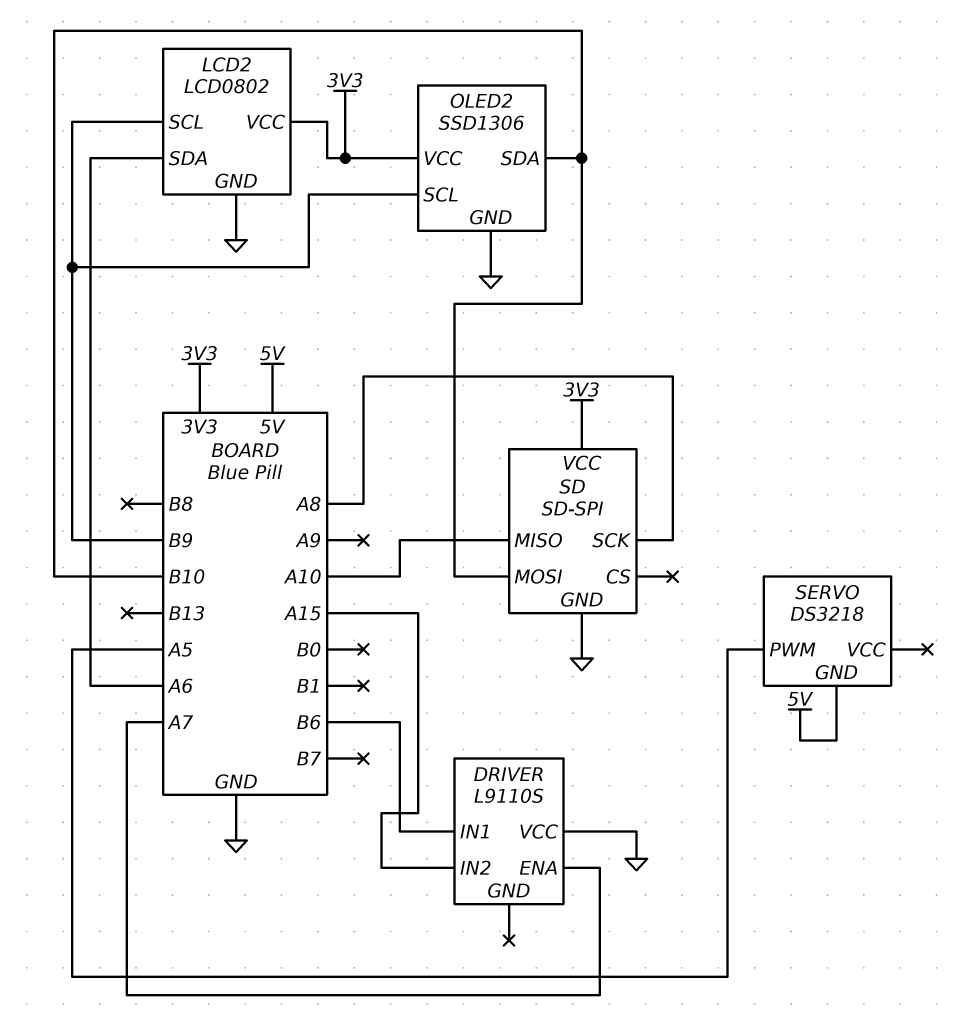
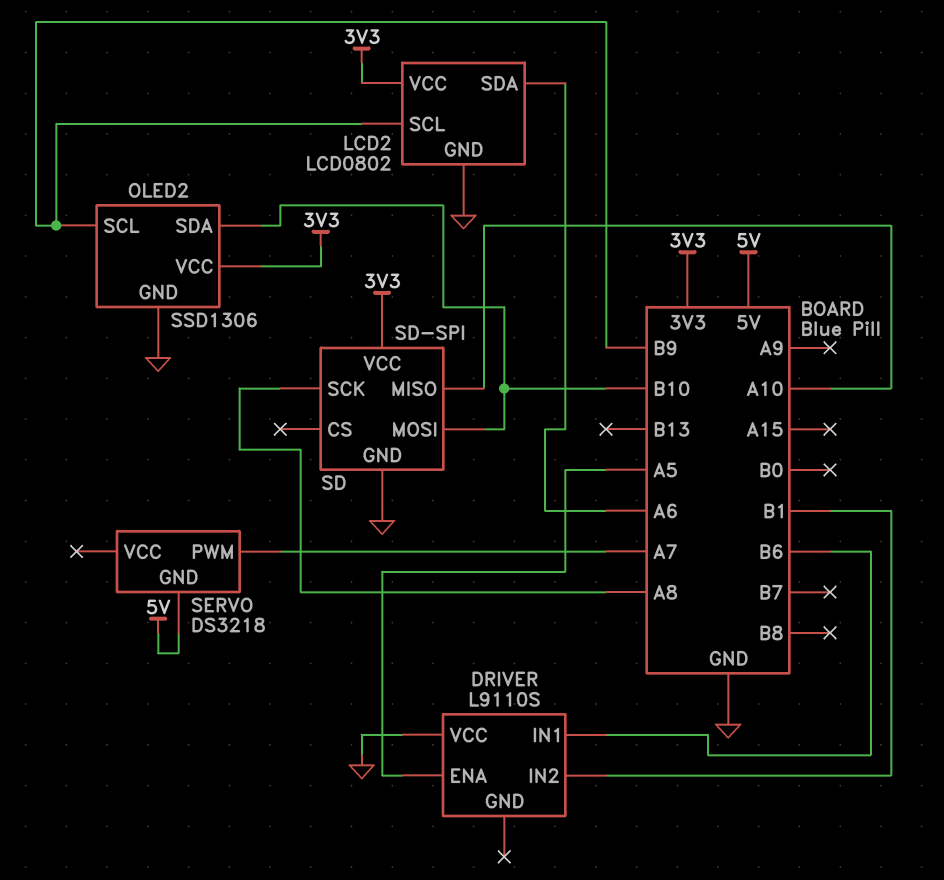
DRIVER pin ENA: A7 -> A5
DRIVER pin IN2: A15 -> B1
SERVO pin PWM: A5 -> A7

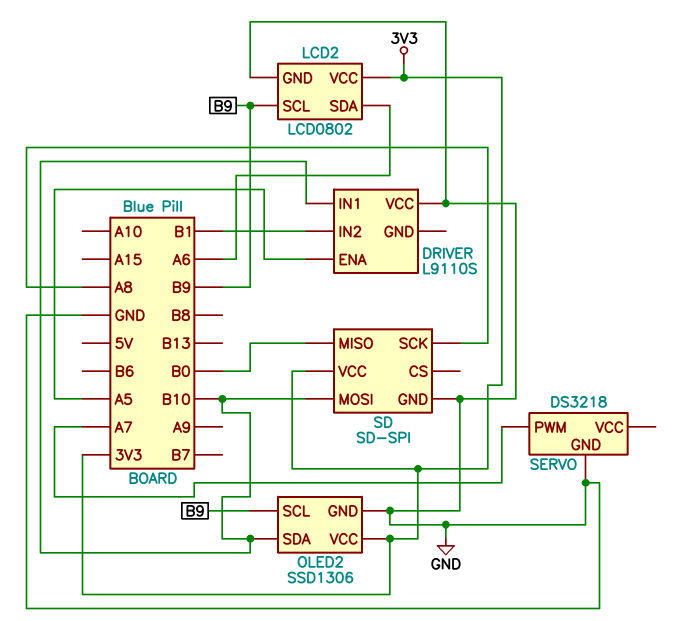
DRIVER pin IN1: B6 -> B10
SD pin MISO: A10 -> B0
SERVO pin GND: 5V -> GND

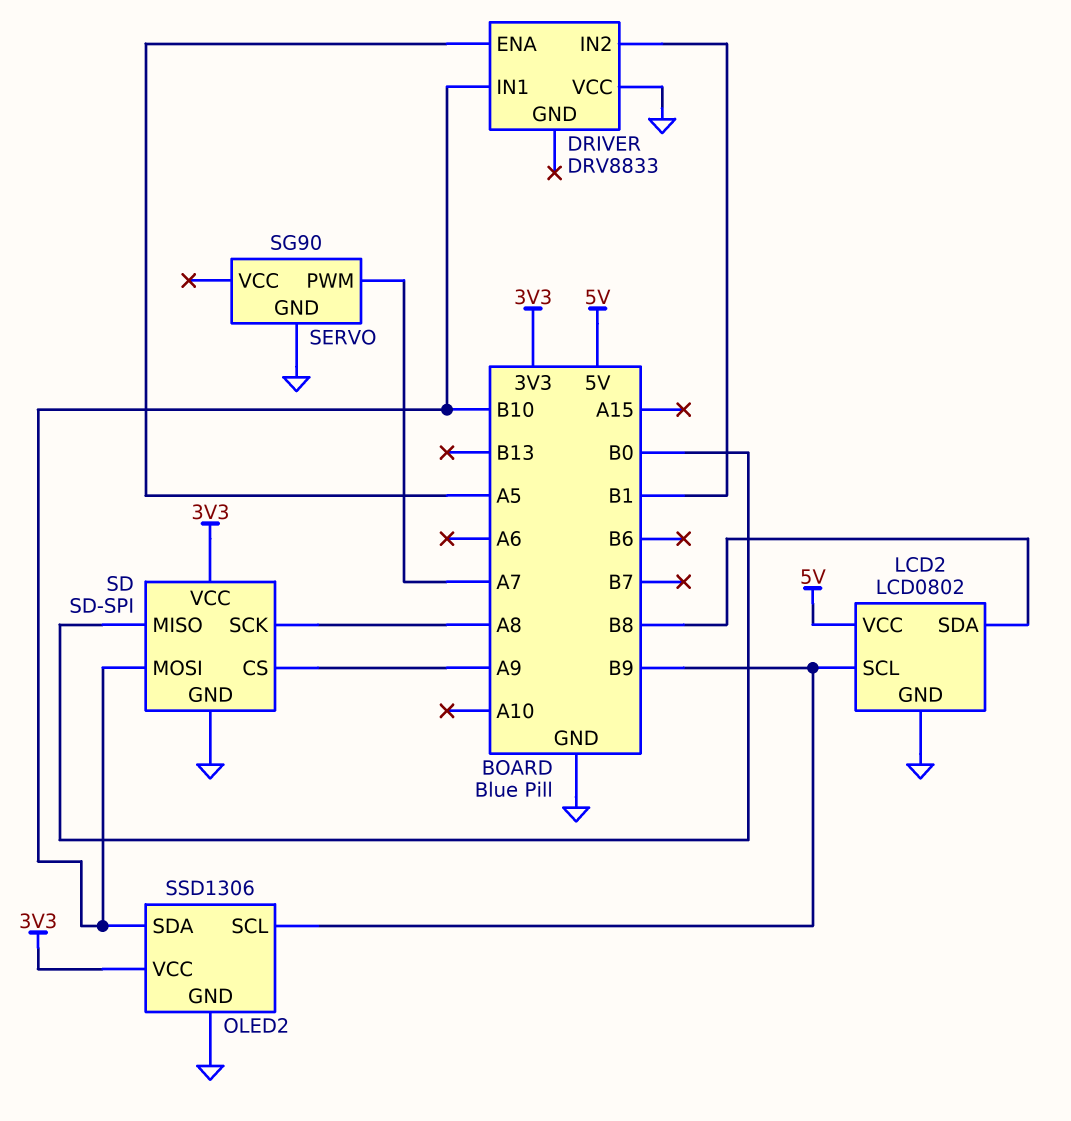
DRIVER: L9110S -> DRV8833
LCD2 pin SDA: A6 -> B8
LCD2 pin VCC: 3V3 -> 5V
SD pin CS: none -> A9
SERVO: DS3218 -> SG90

